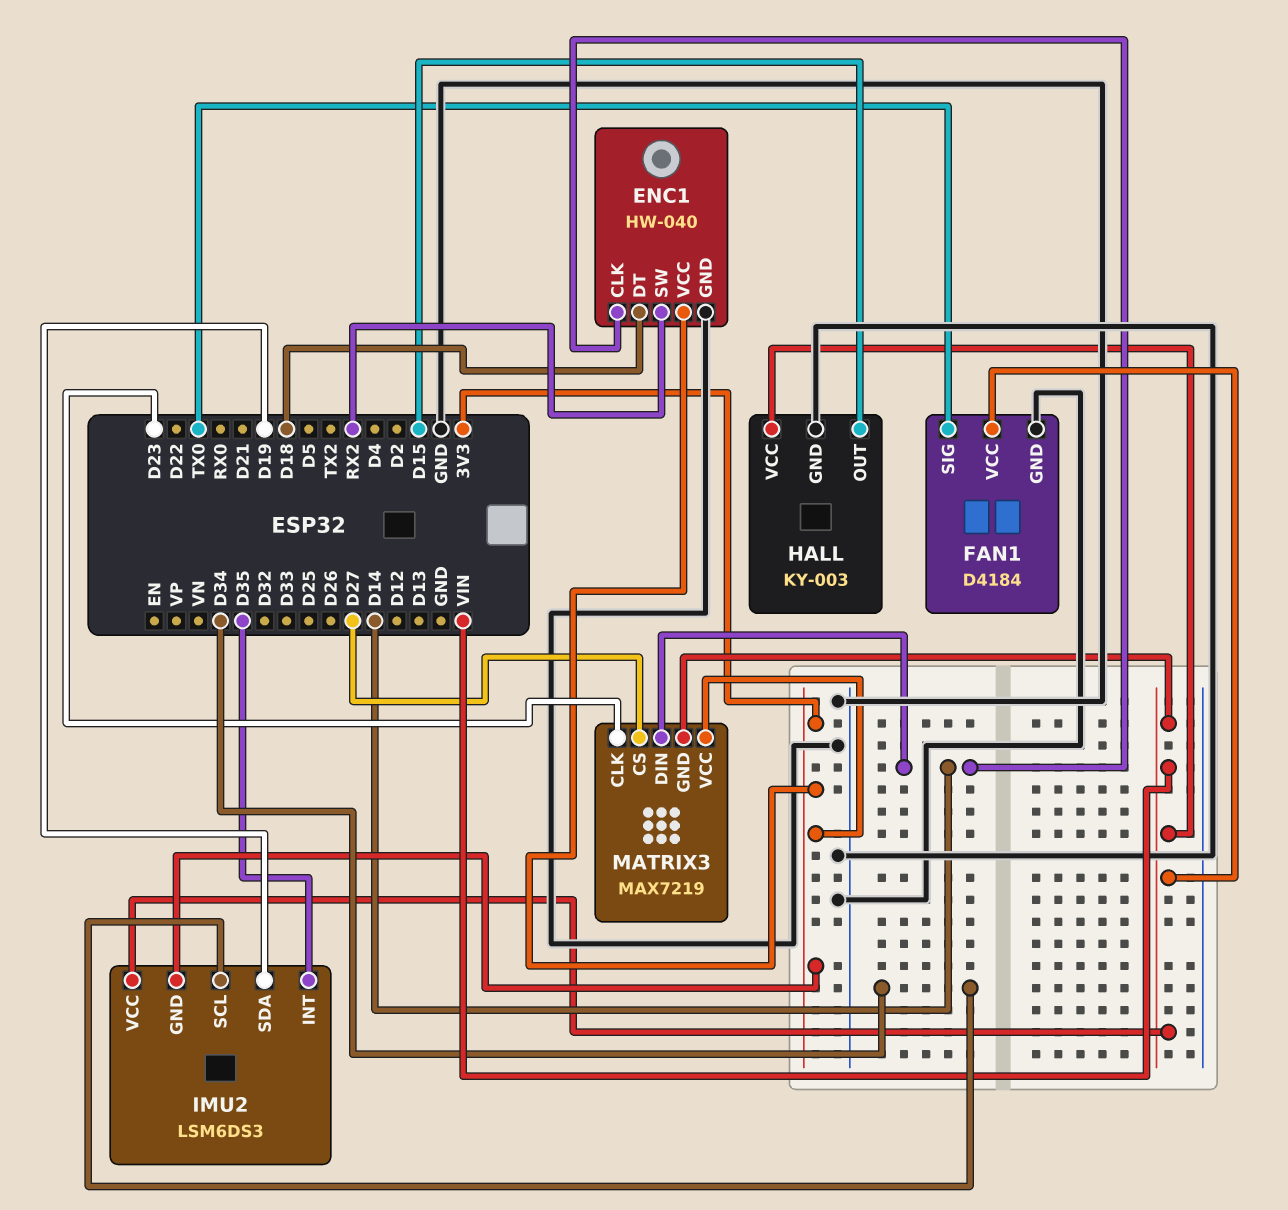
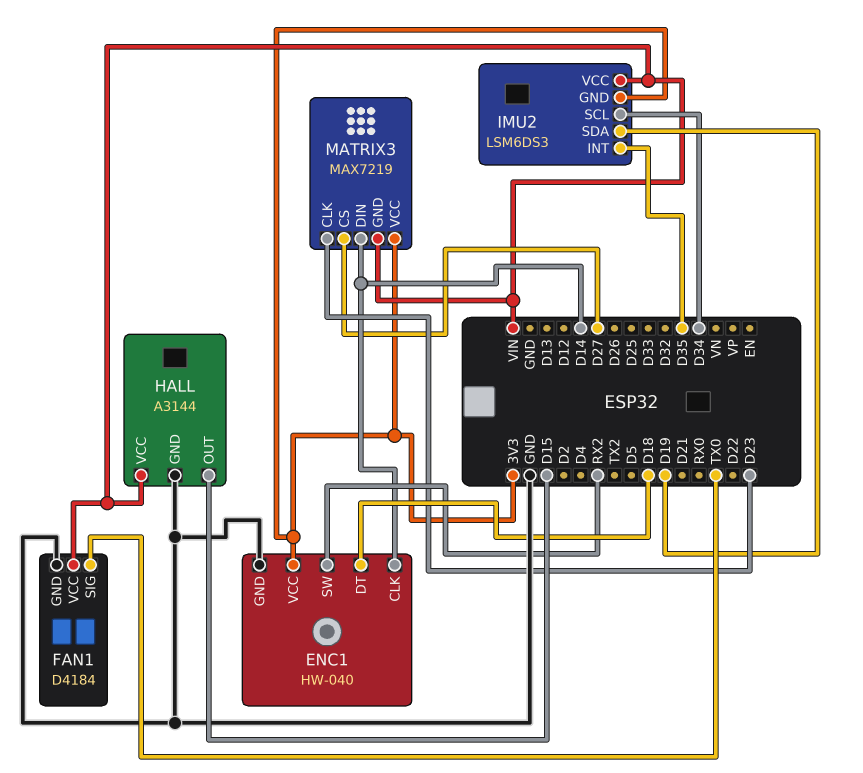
HALL: KY-003 -> A3144

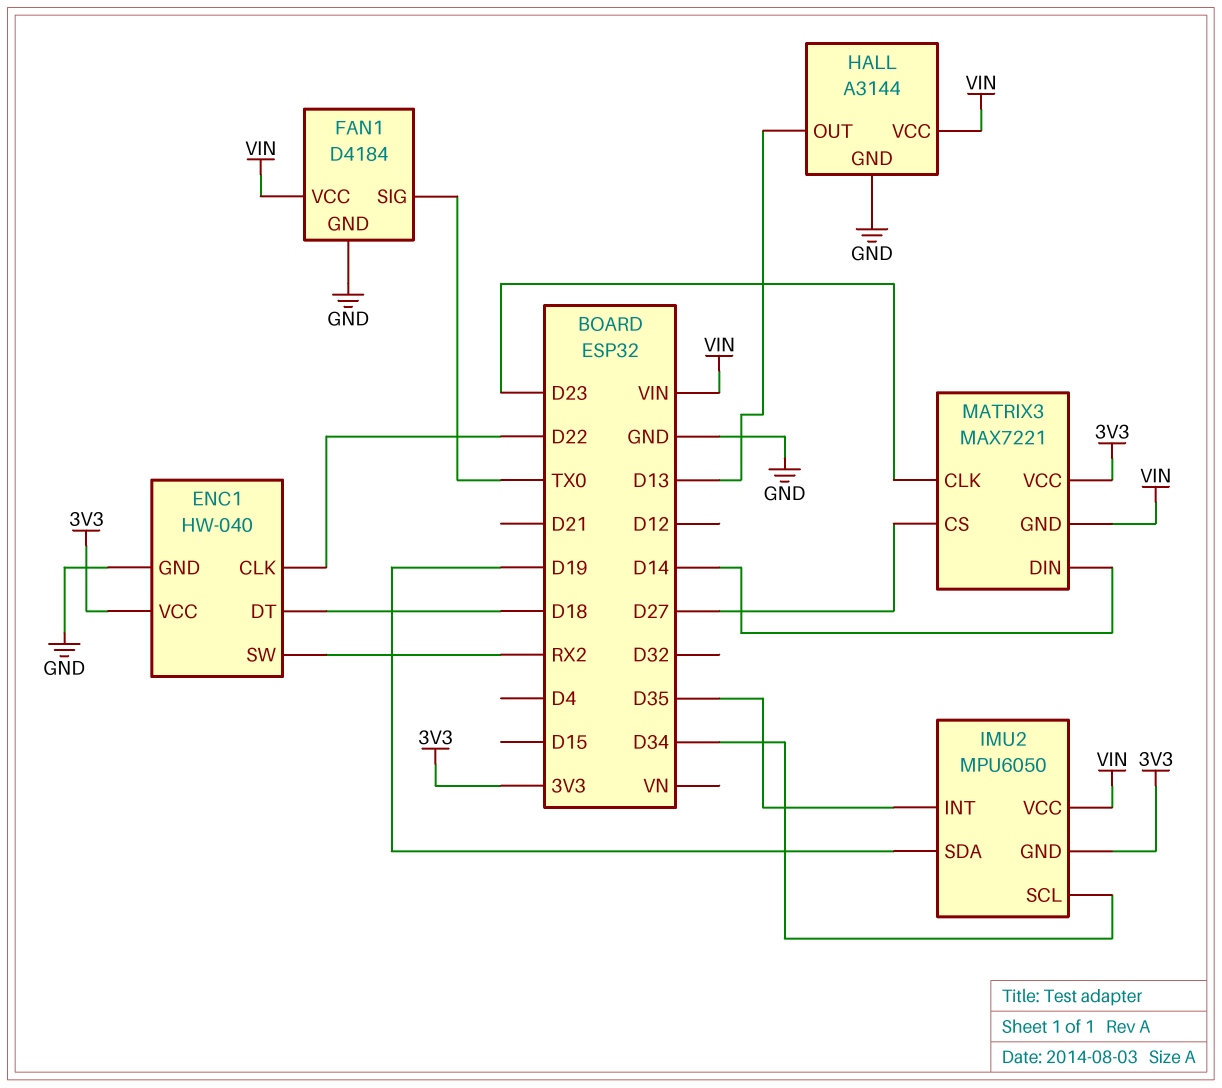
ENC1 pin CLK: D14 -> D22
HALL pin OUT: D15 -> D13
IMU2: LSM6DS3 -> MPU6050
MATRIX3: MAX7219 -> MAX7221

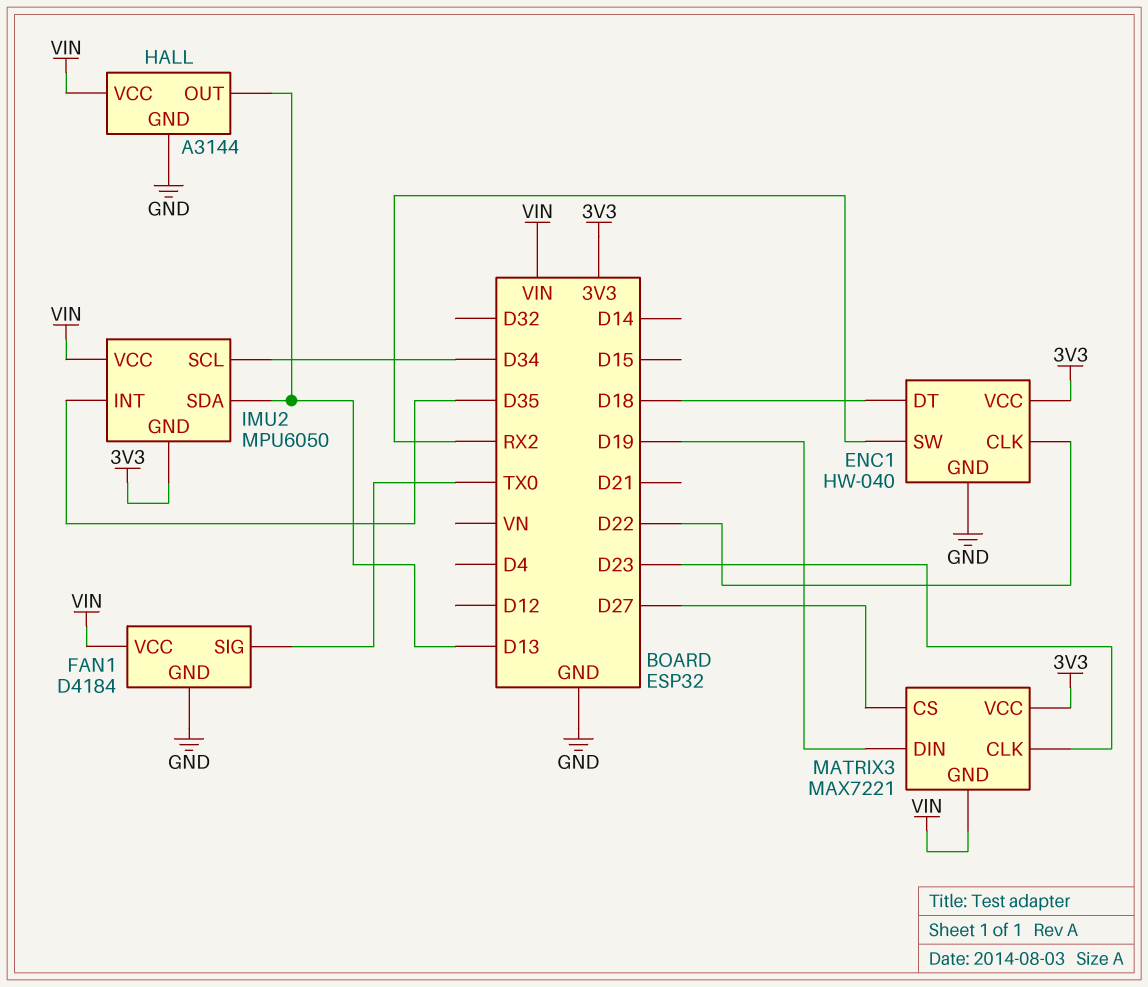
IMU2 pin SDA: D19 -> D13
MATRIX3 pin DIN: D14 -> D19

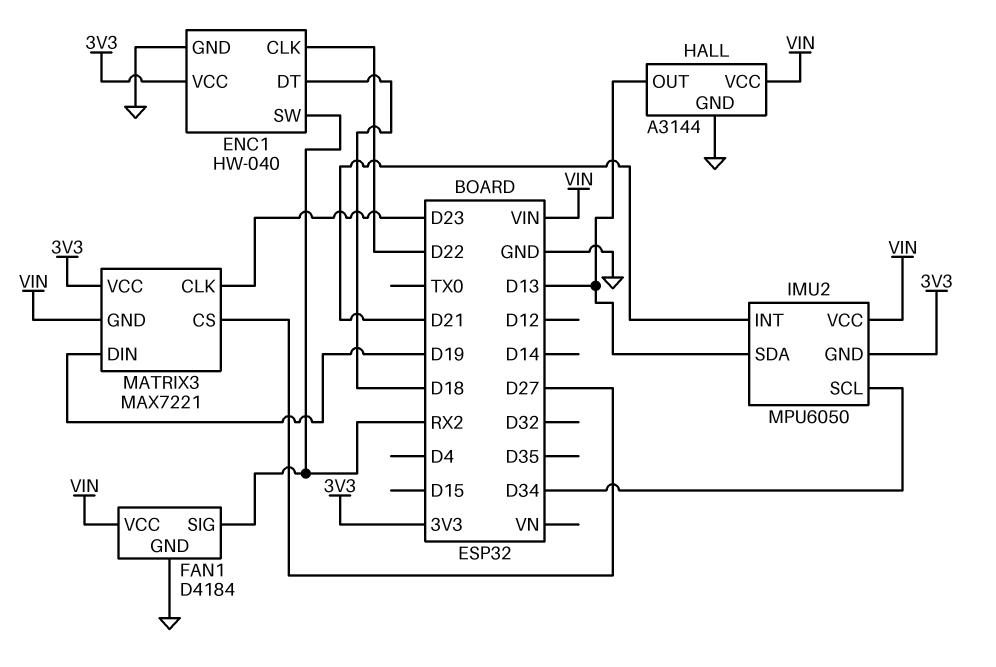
FAN1 pin SIG: TX0 -> RX2
IMU2 pin INT: D35 -> D21

